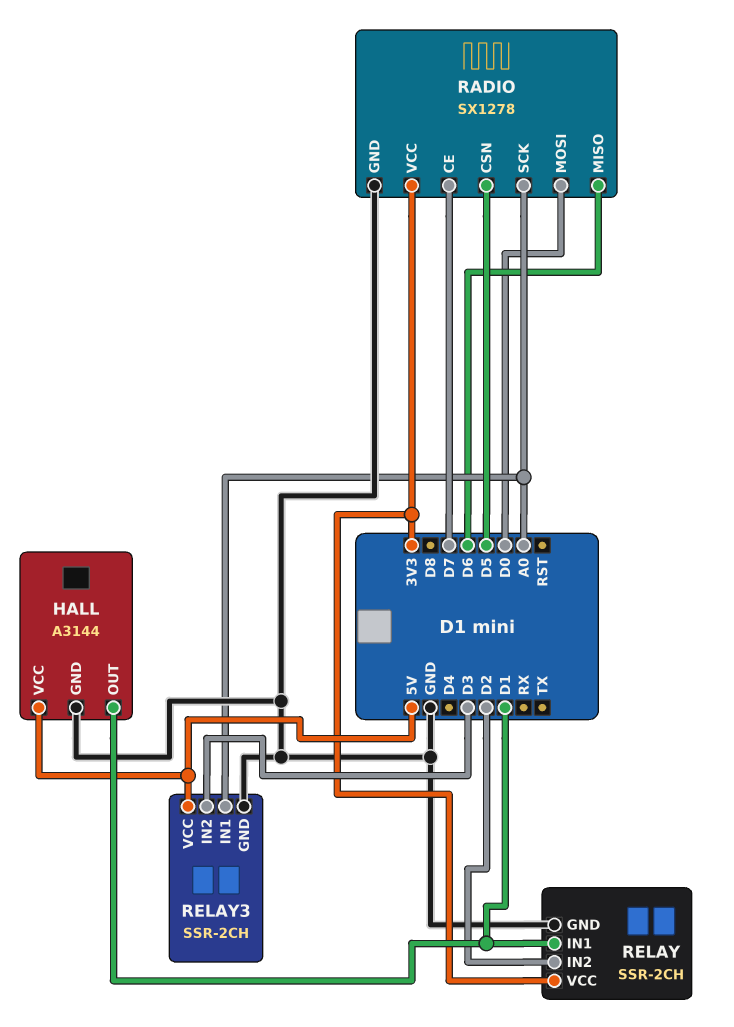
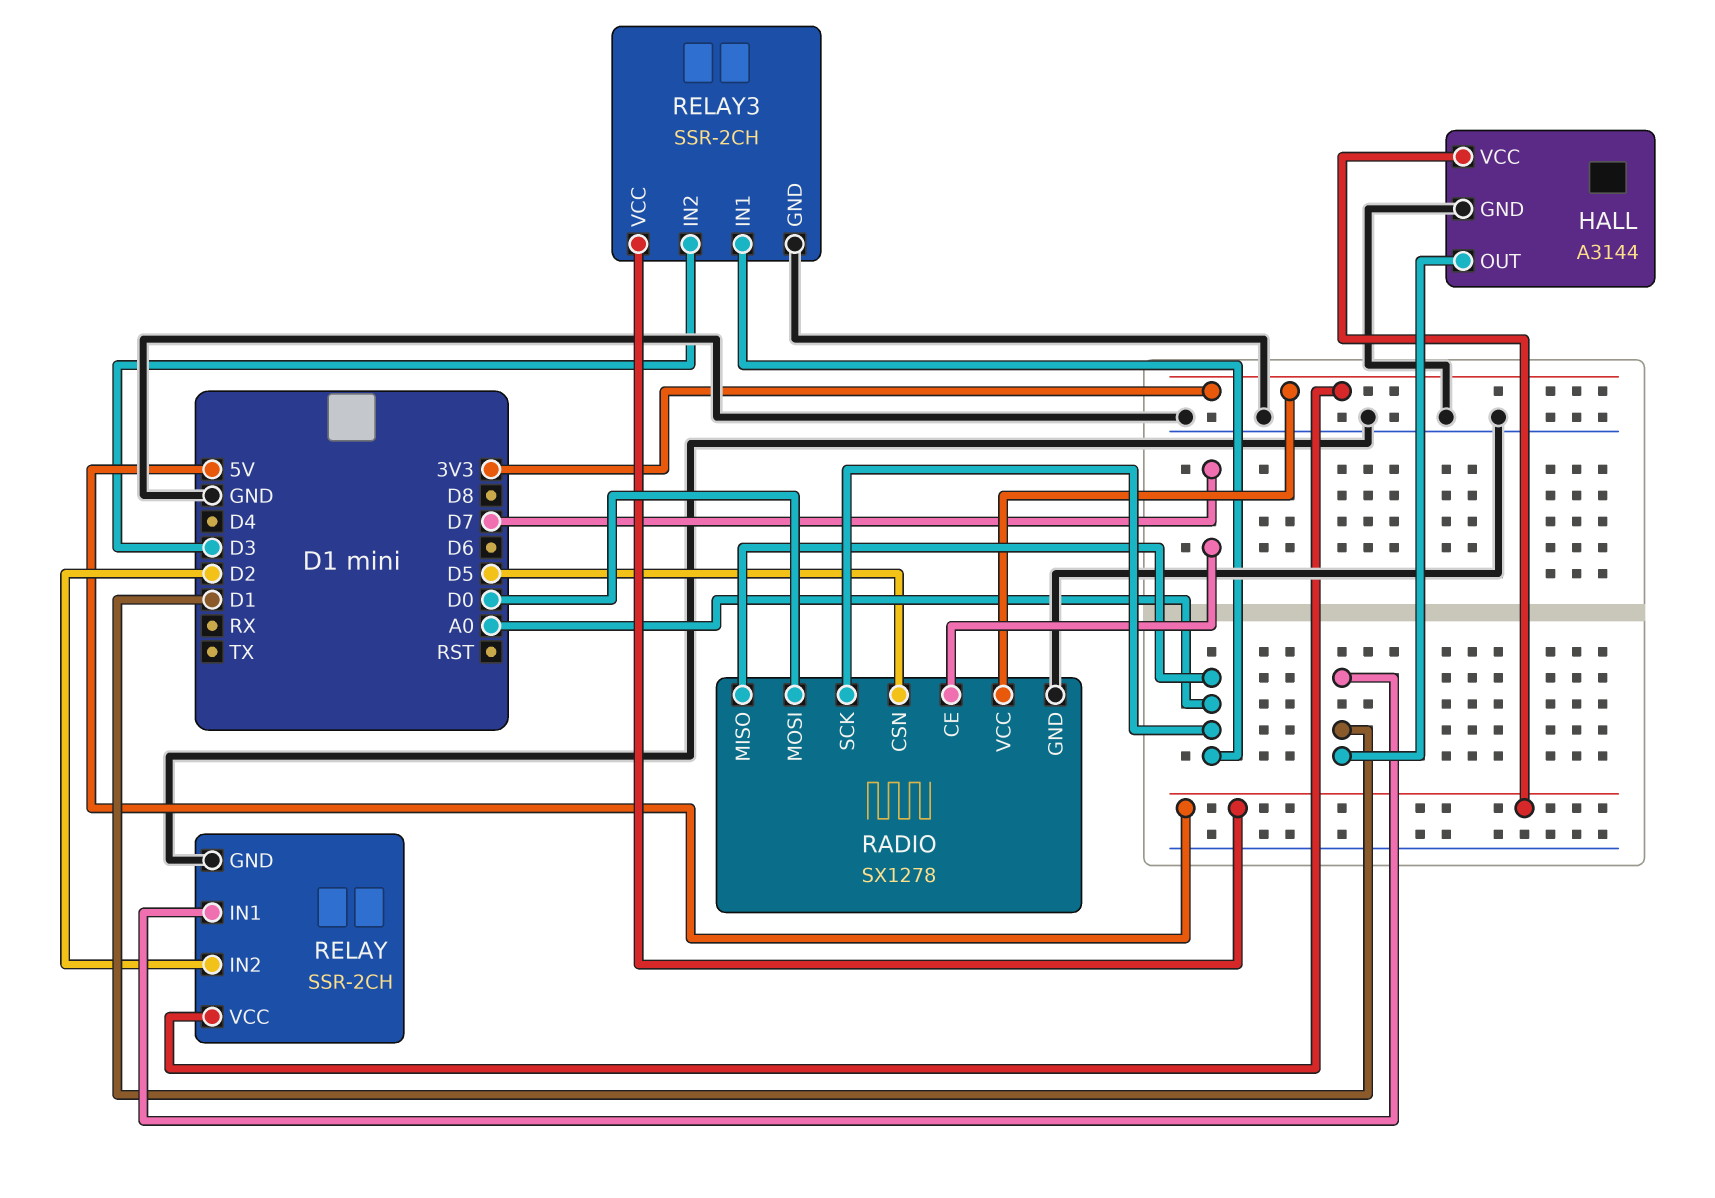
RADIO pin MISO: D6 -> A0

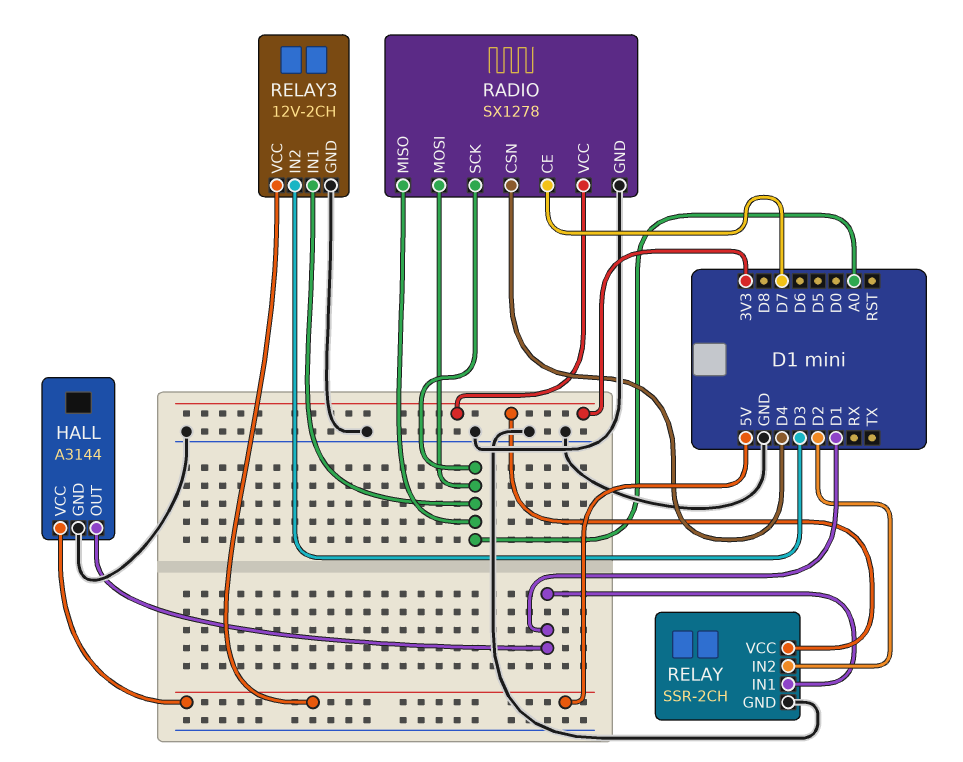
RADIO pin CSN: D5 -> D4
RADIO pin MOSI: D0 -> A0
RELAY3: SSR-2CH -> 12V-2CH

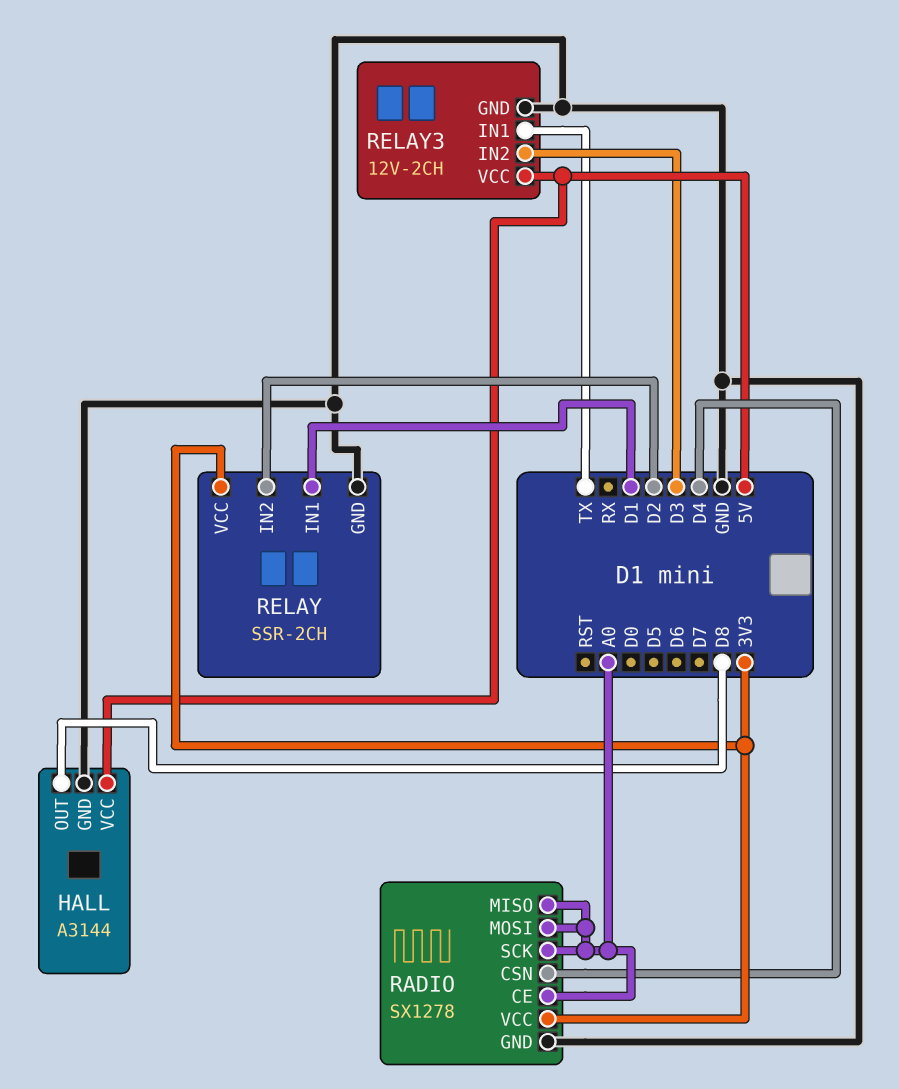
HALL pin OUT: D1 -> D8
RADIO pin CE: D7 -> A0
RELAY3 pin IN1: A0 -> TX

